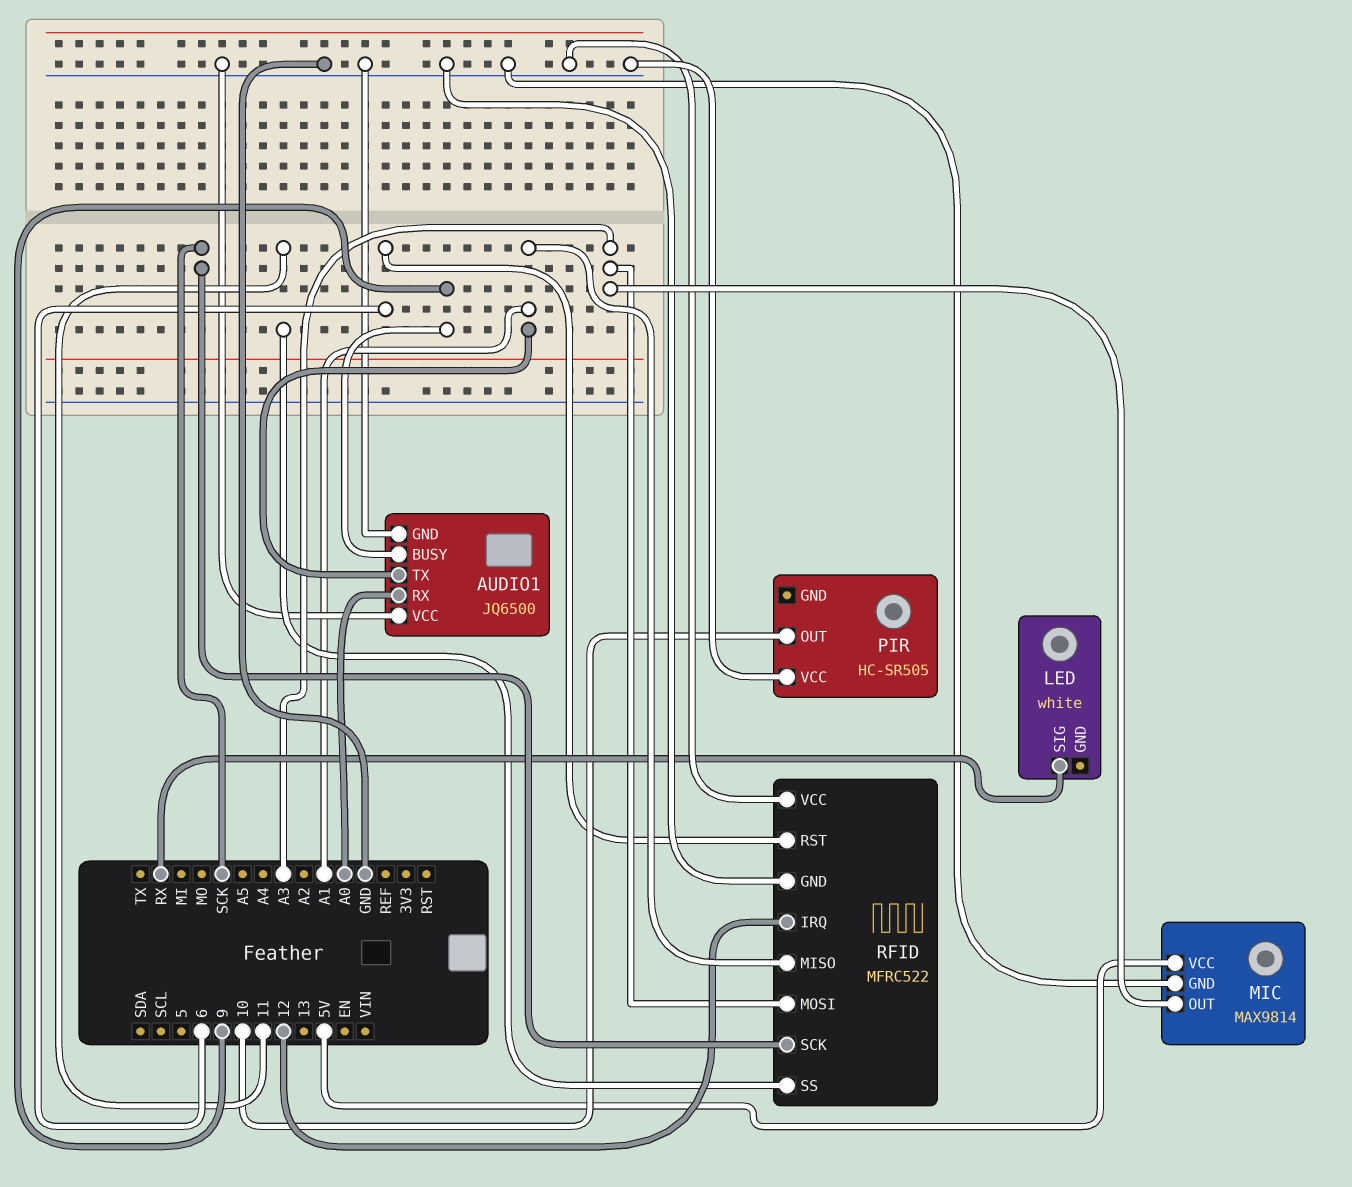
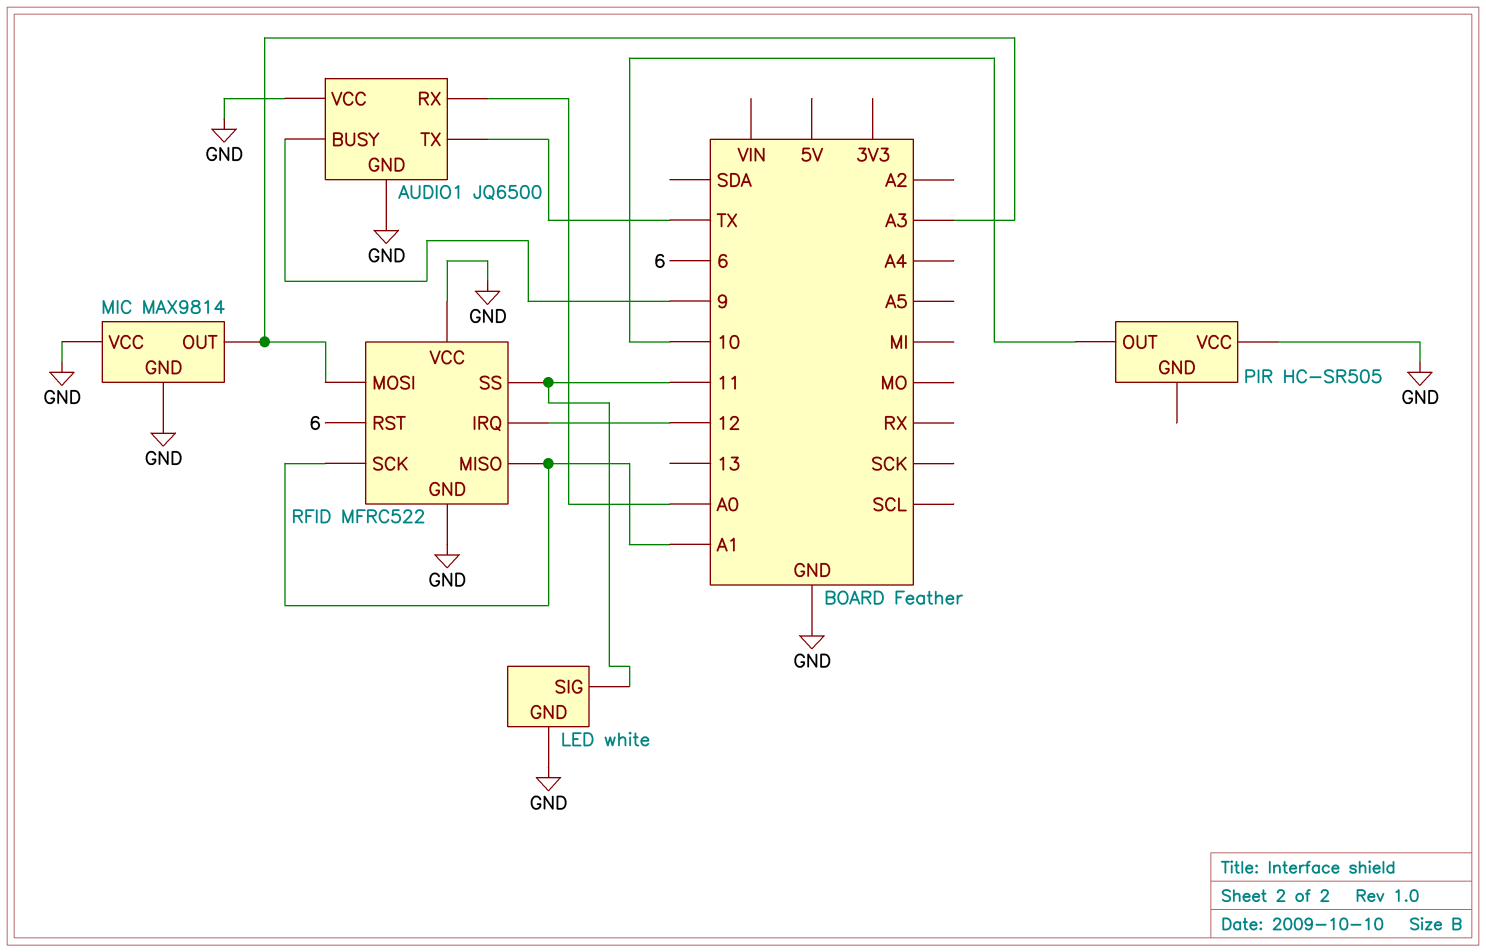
AUDIO1 pin TX: A1 -> TX
LED pin GND: none -> GND
LED pin SIG: RX -> 11
MIC pin VCC: 5V -> GND
RFID pin SCK: SCK -> A1

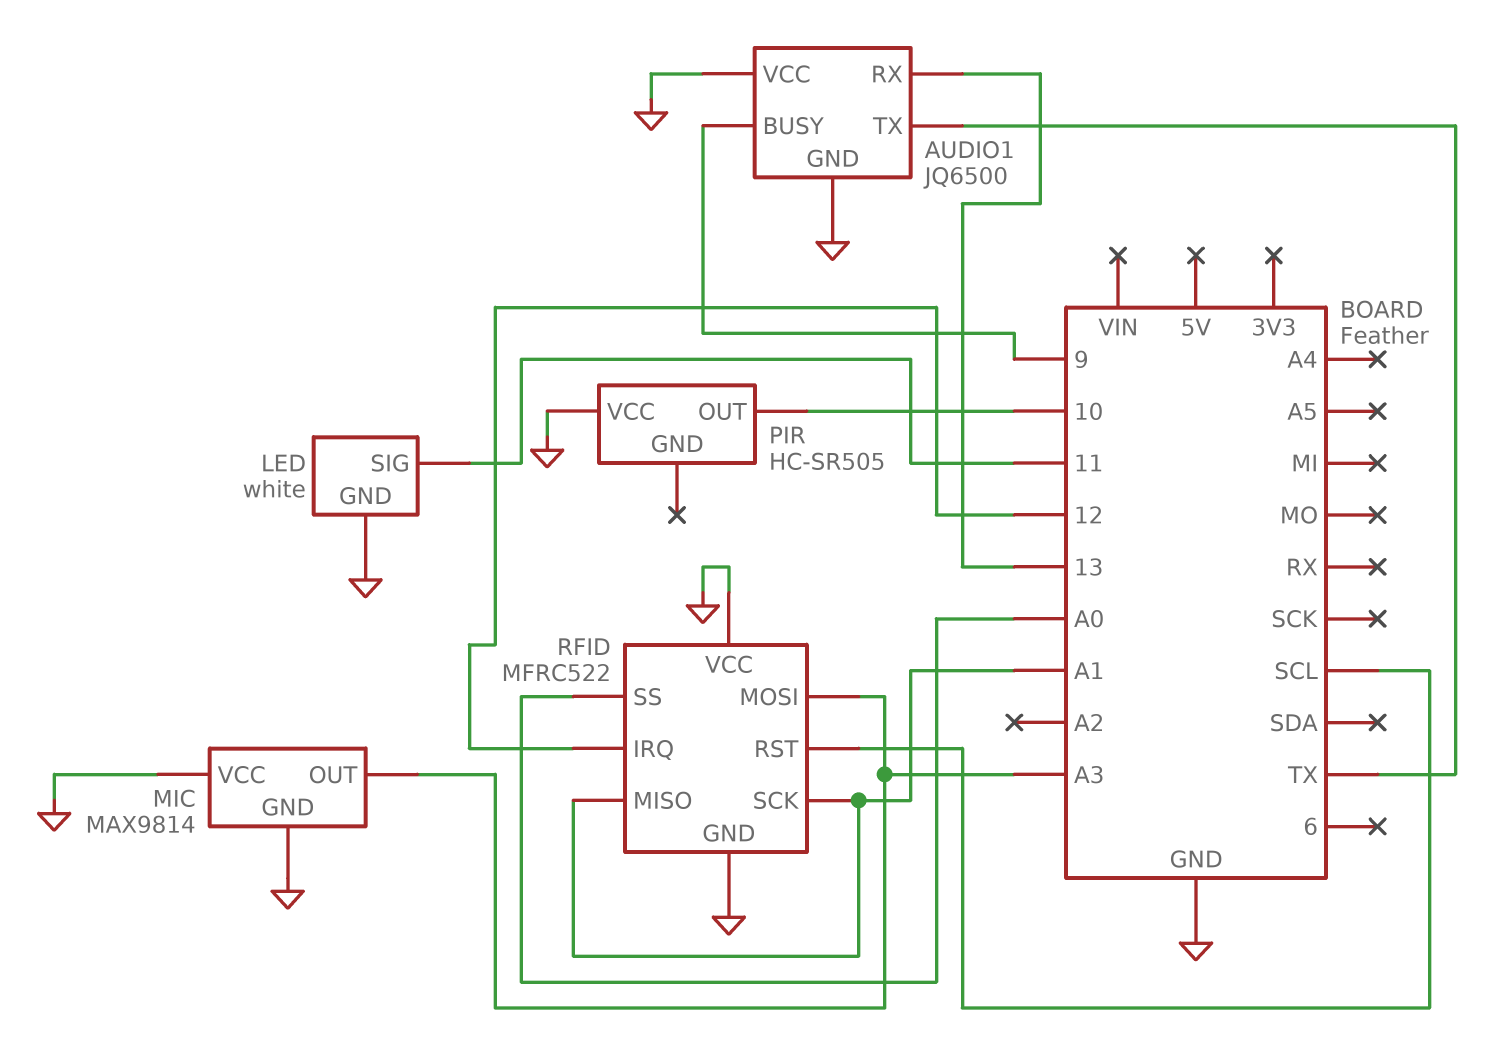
AUDIO1 pin RX: A0 -> 13
RFID pin RST: 6 -> SCL
RFID pin SS: 11 -> A0

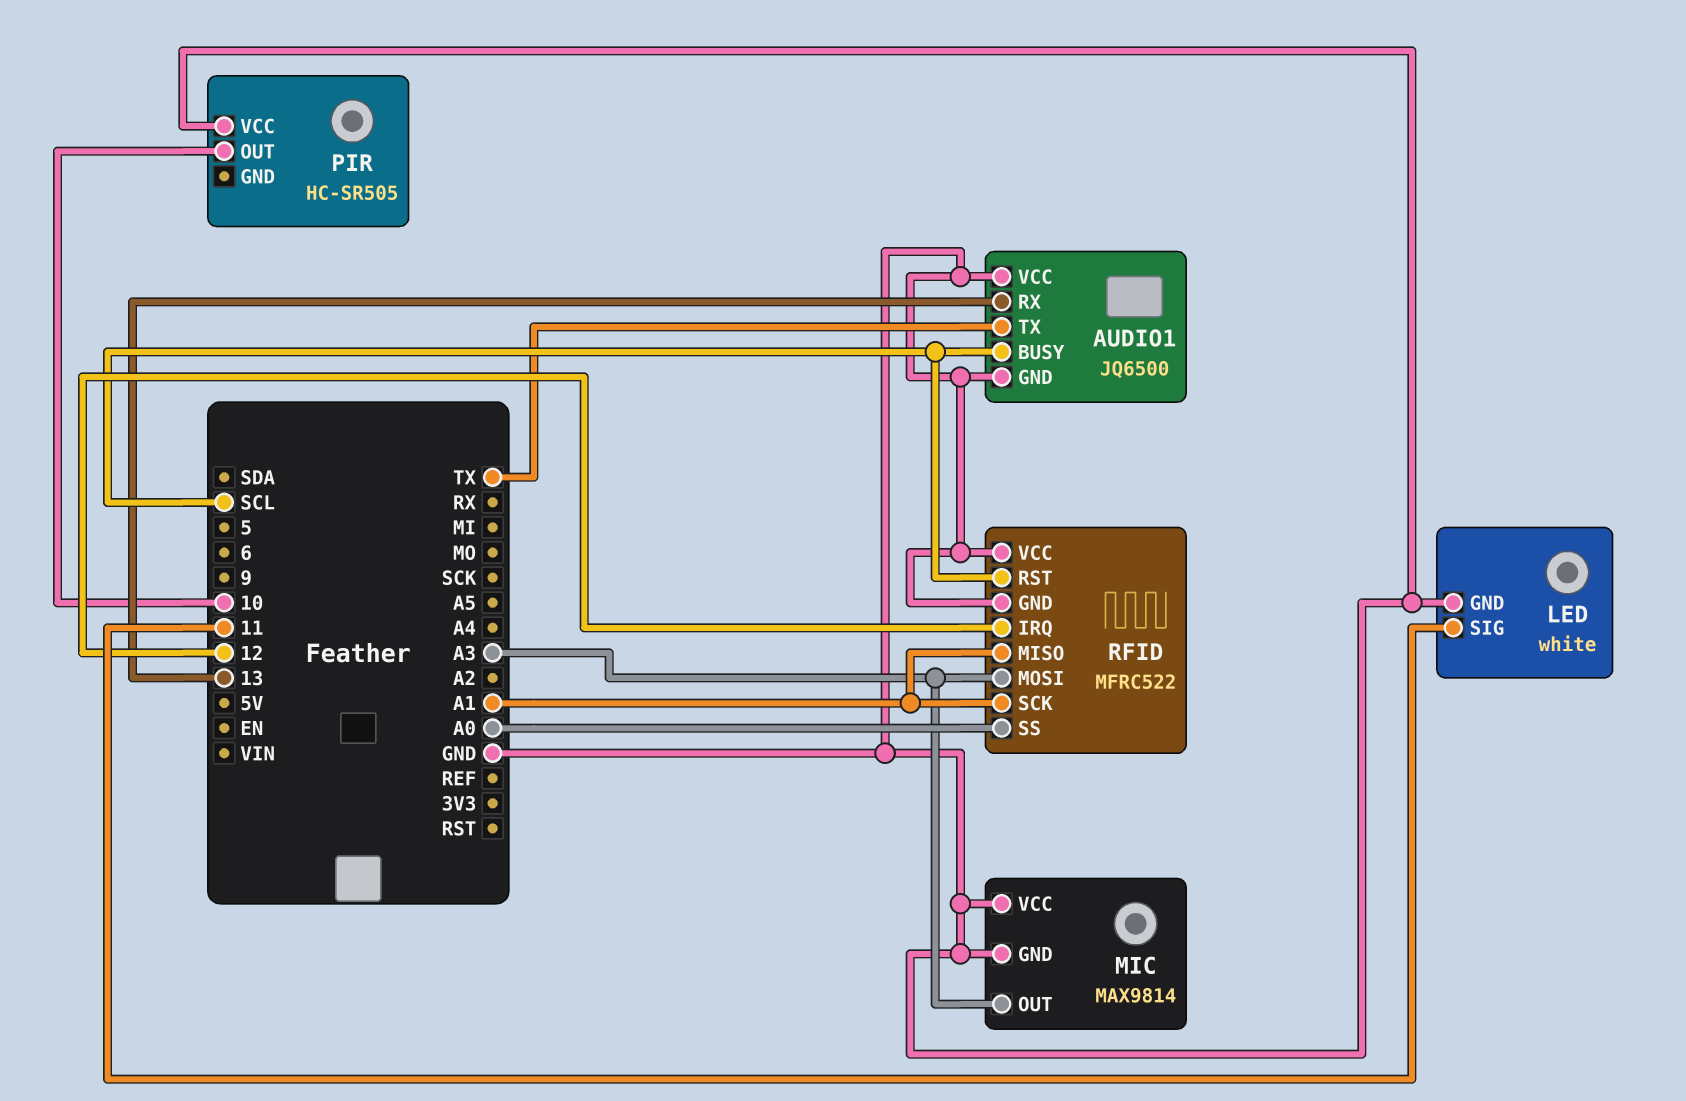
AUDIO1 pin BUSY: 9 -> SCL

